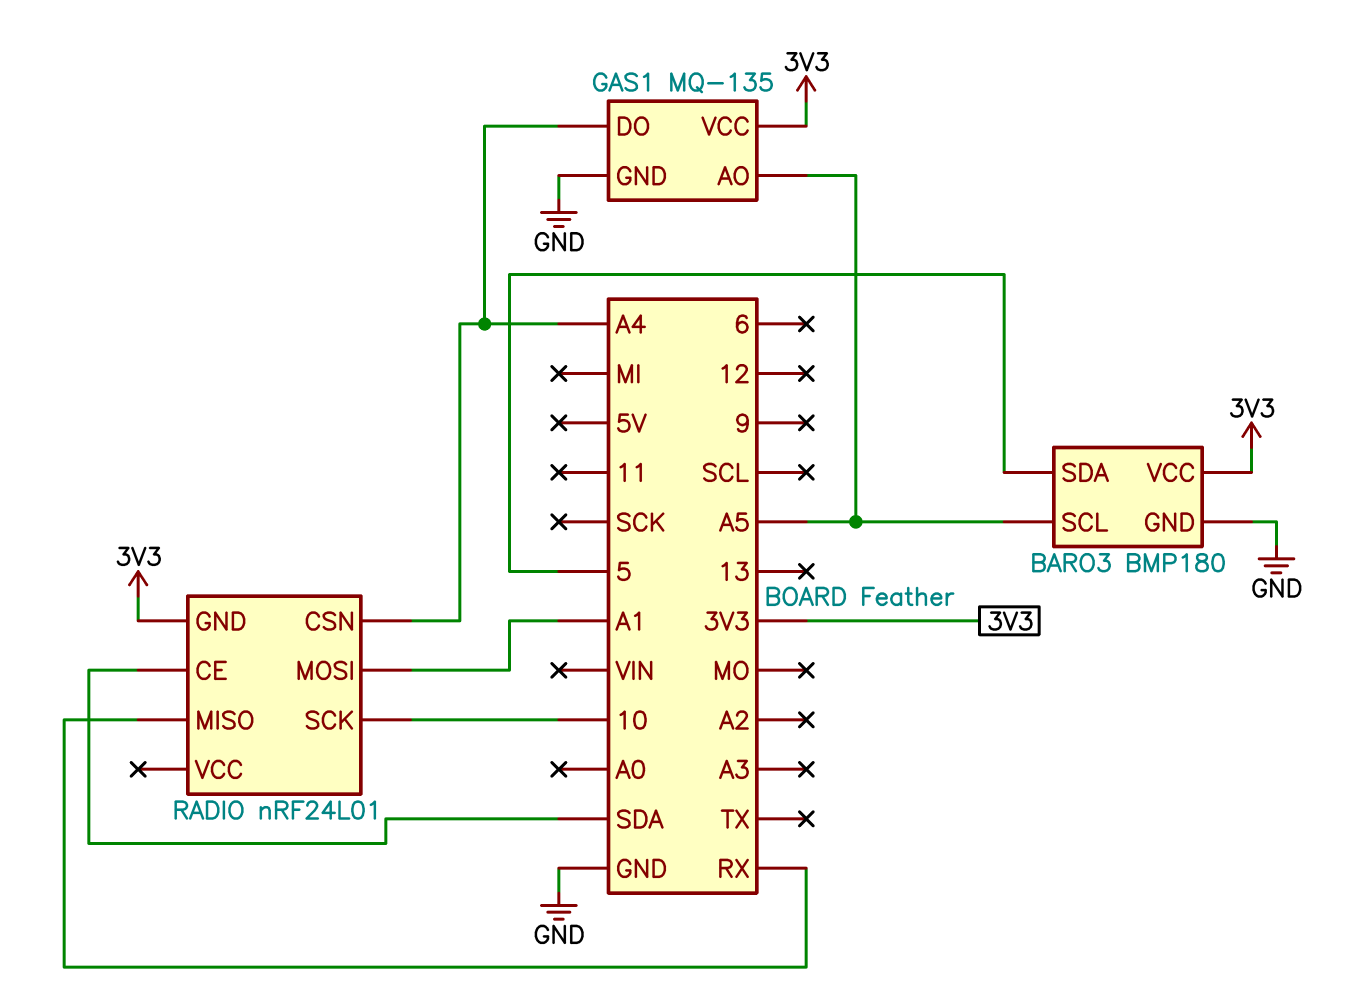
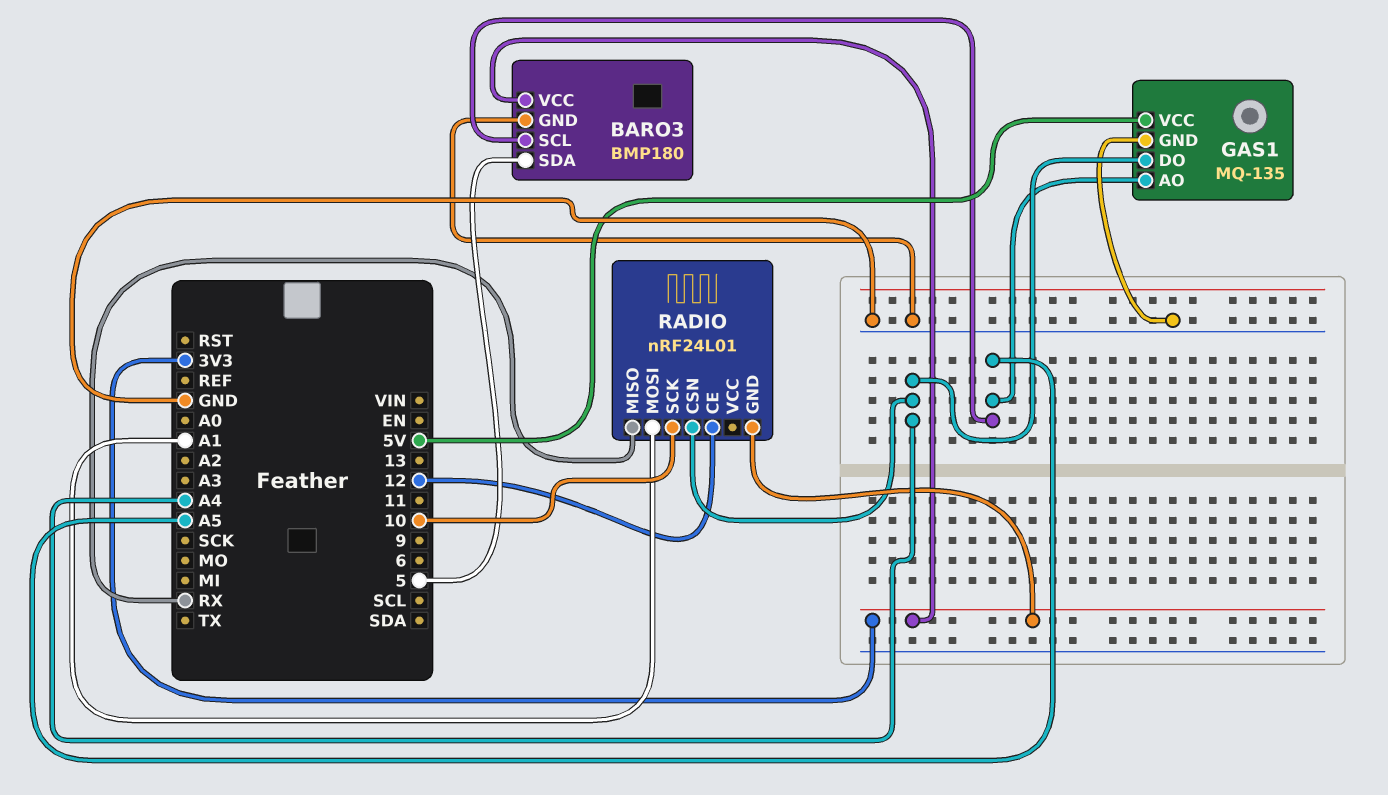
GAS1 pin VCC: 3V3 -> 5V
RADIO pin CE: SDA -> 12

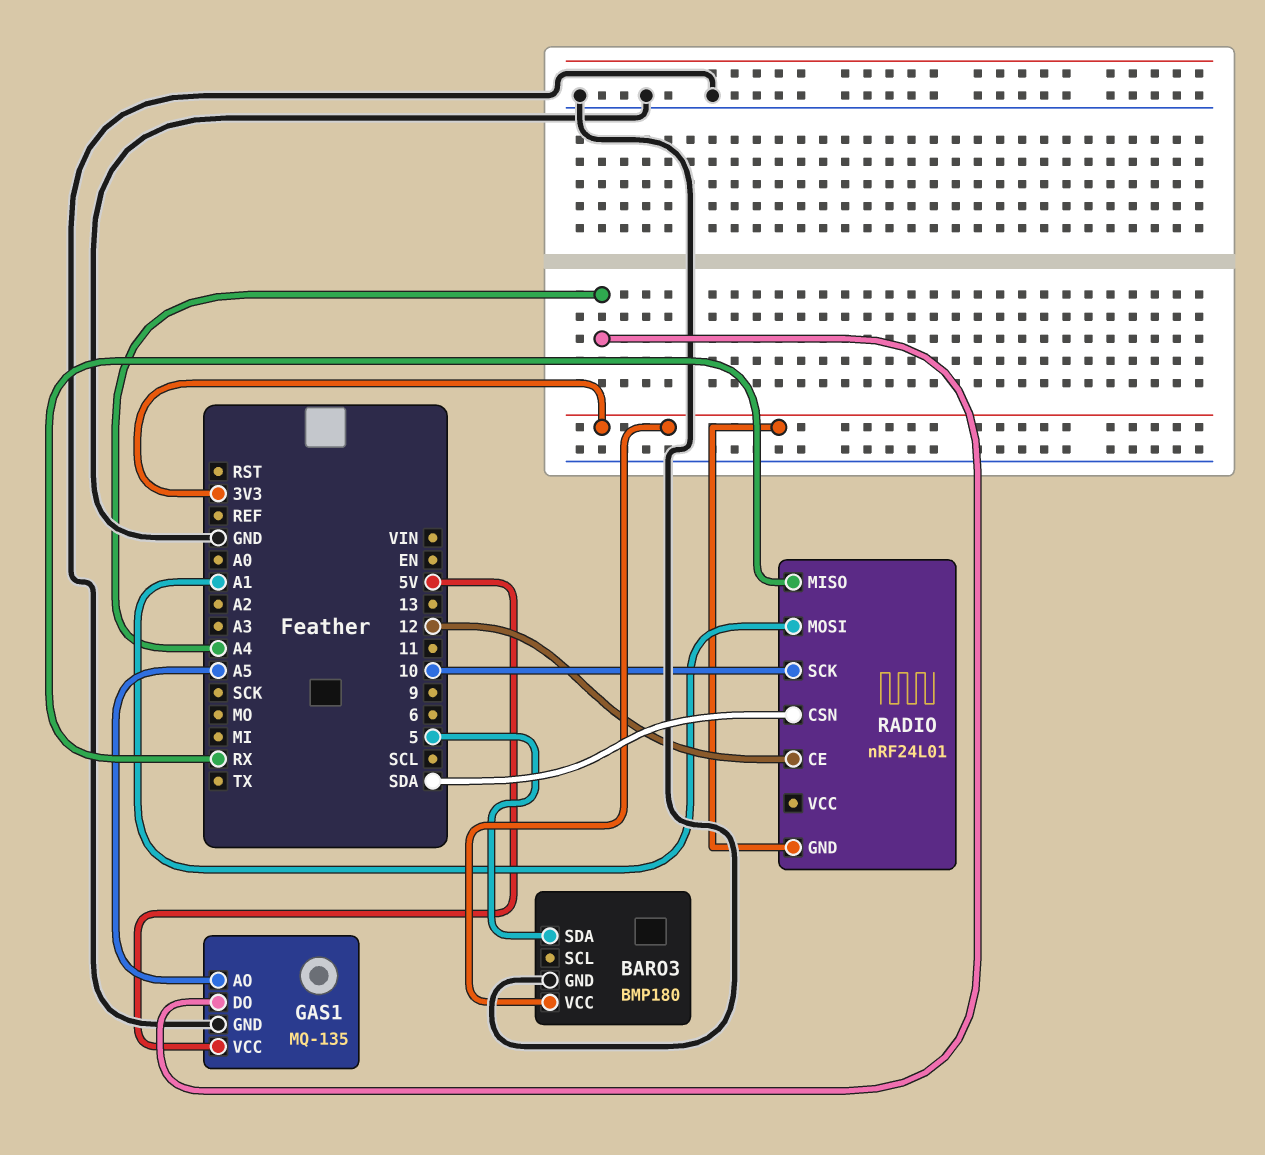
BARO3 pin SCL: A5 -> none
RADIO pin CSN: A4 -> SDA

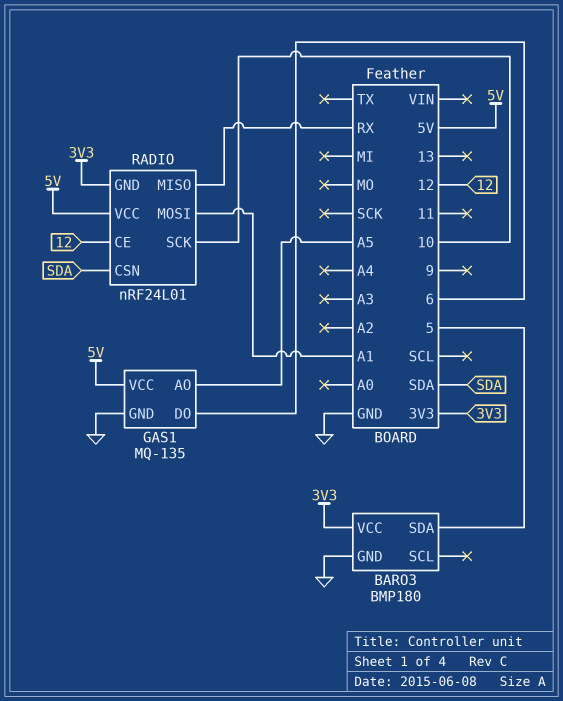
GAS1 pin DO: A4 -> 6
RADIO pin VCC: none -> 5V

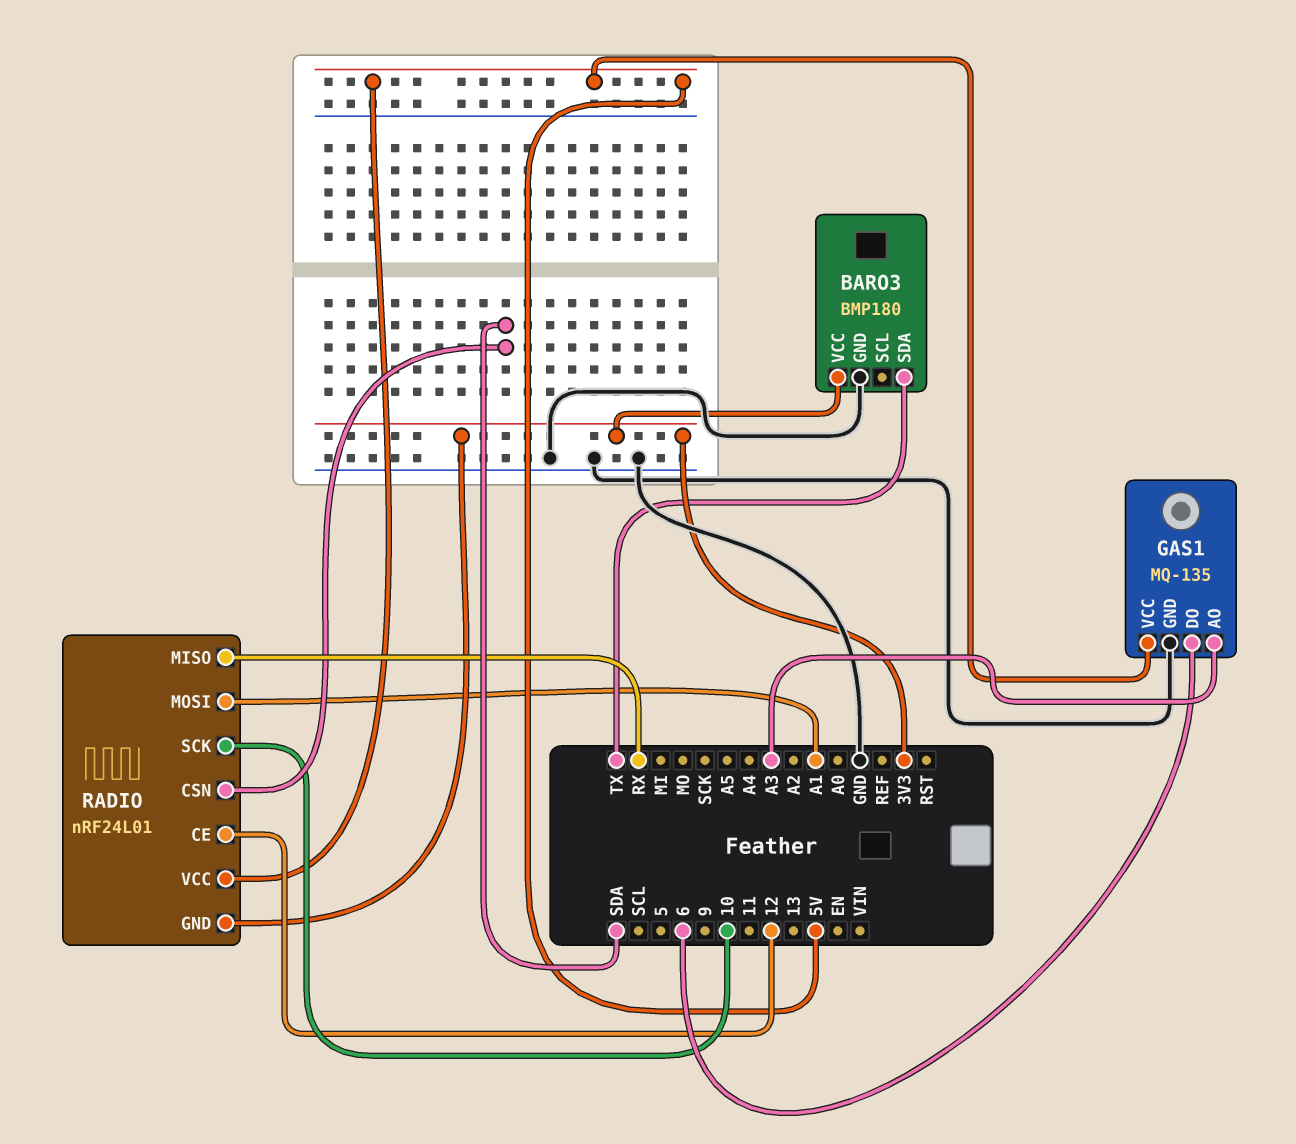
BARO3 pin SDA: 5 -> TX
GAS1 pin AO: A5 -> A3

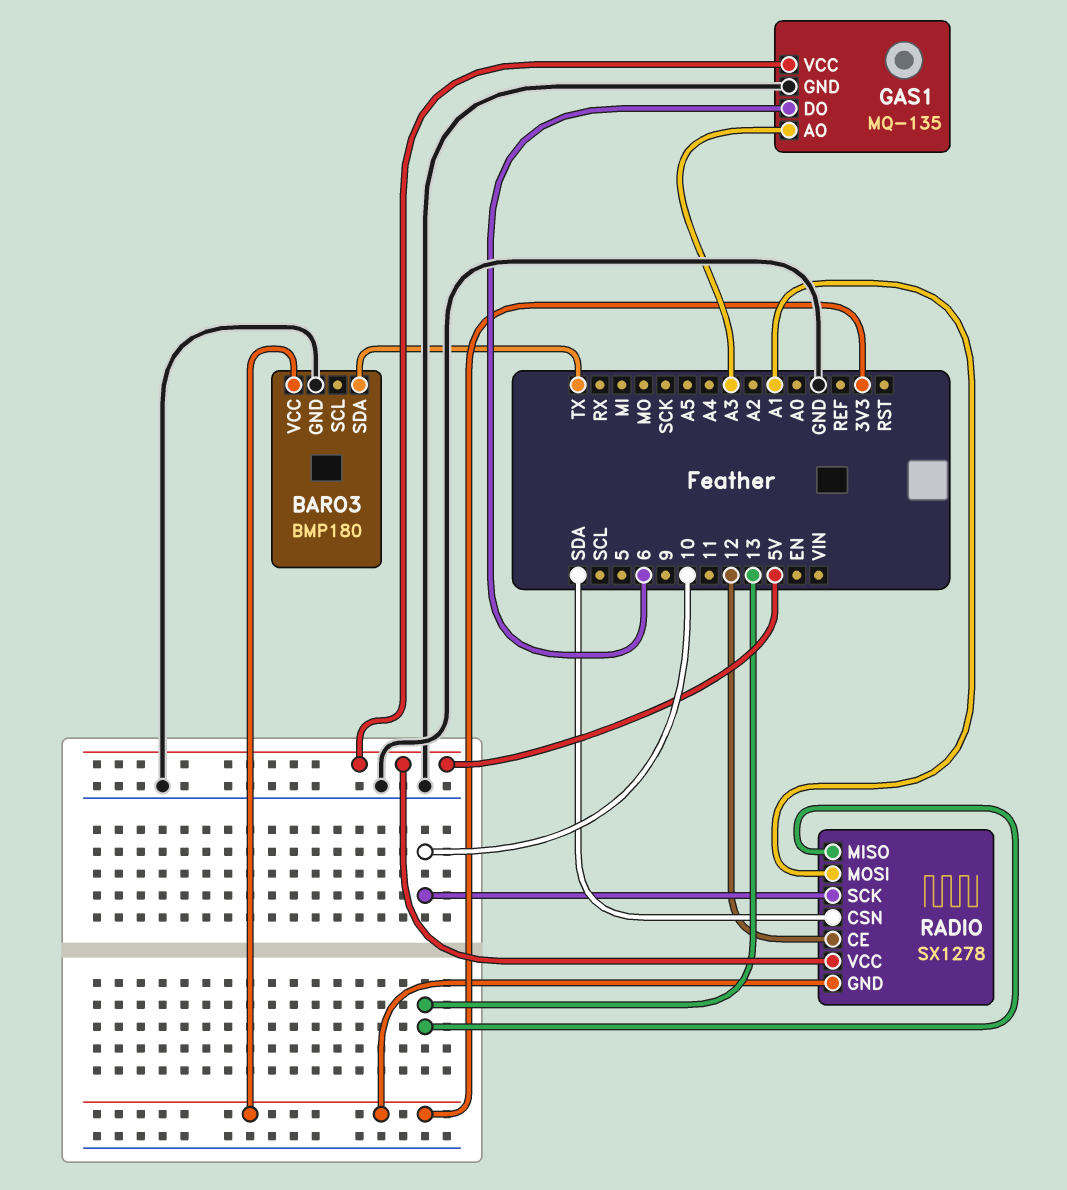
RADIO: nRF24L01 -> SX1278
RADIO pin MISO: RX -> 13

